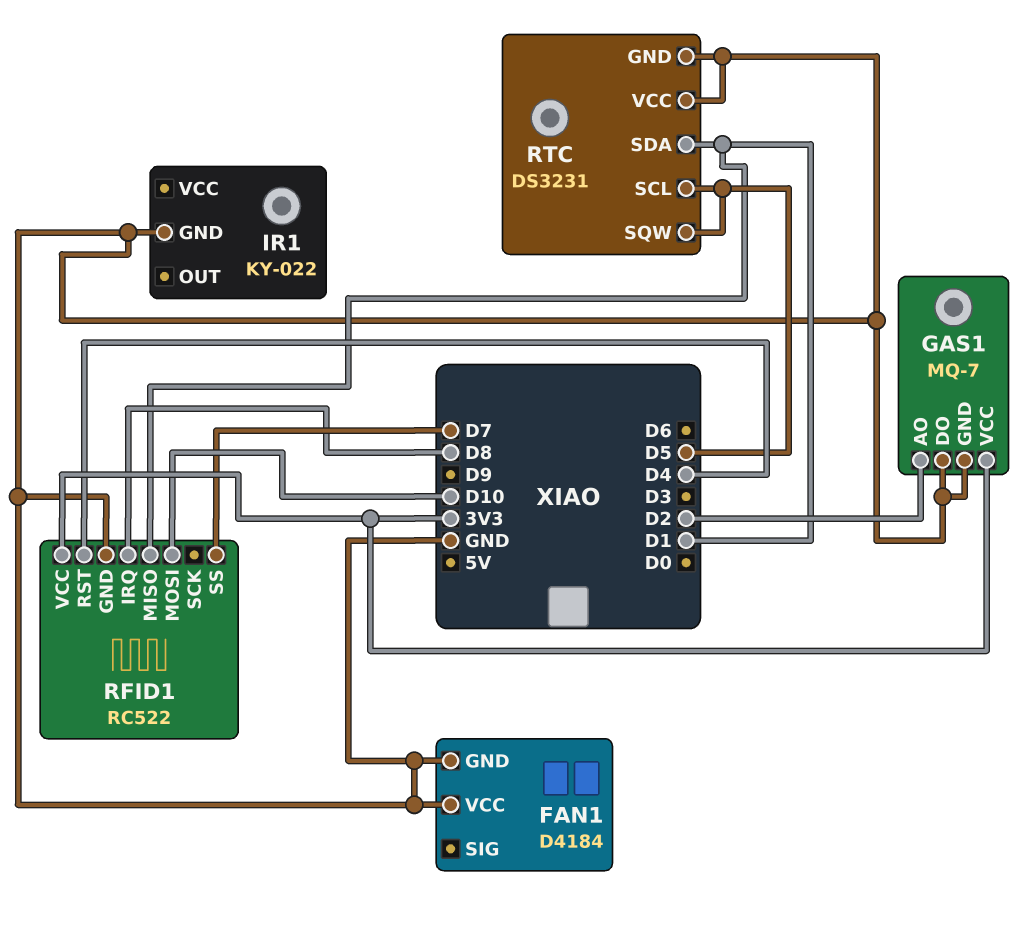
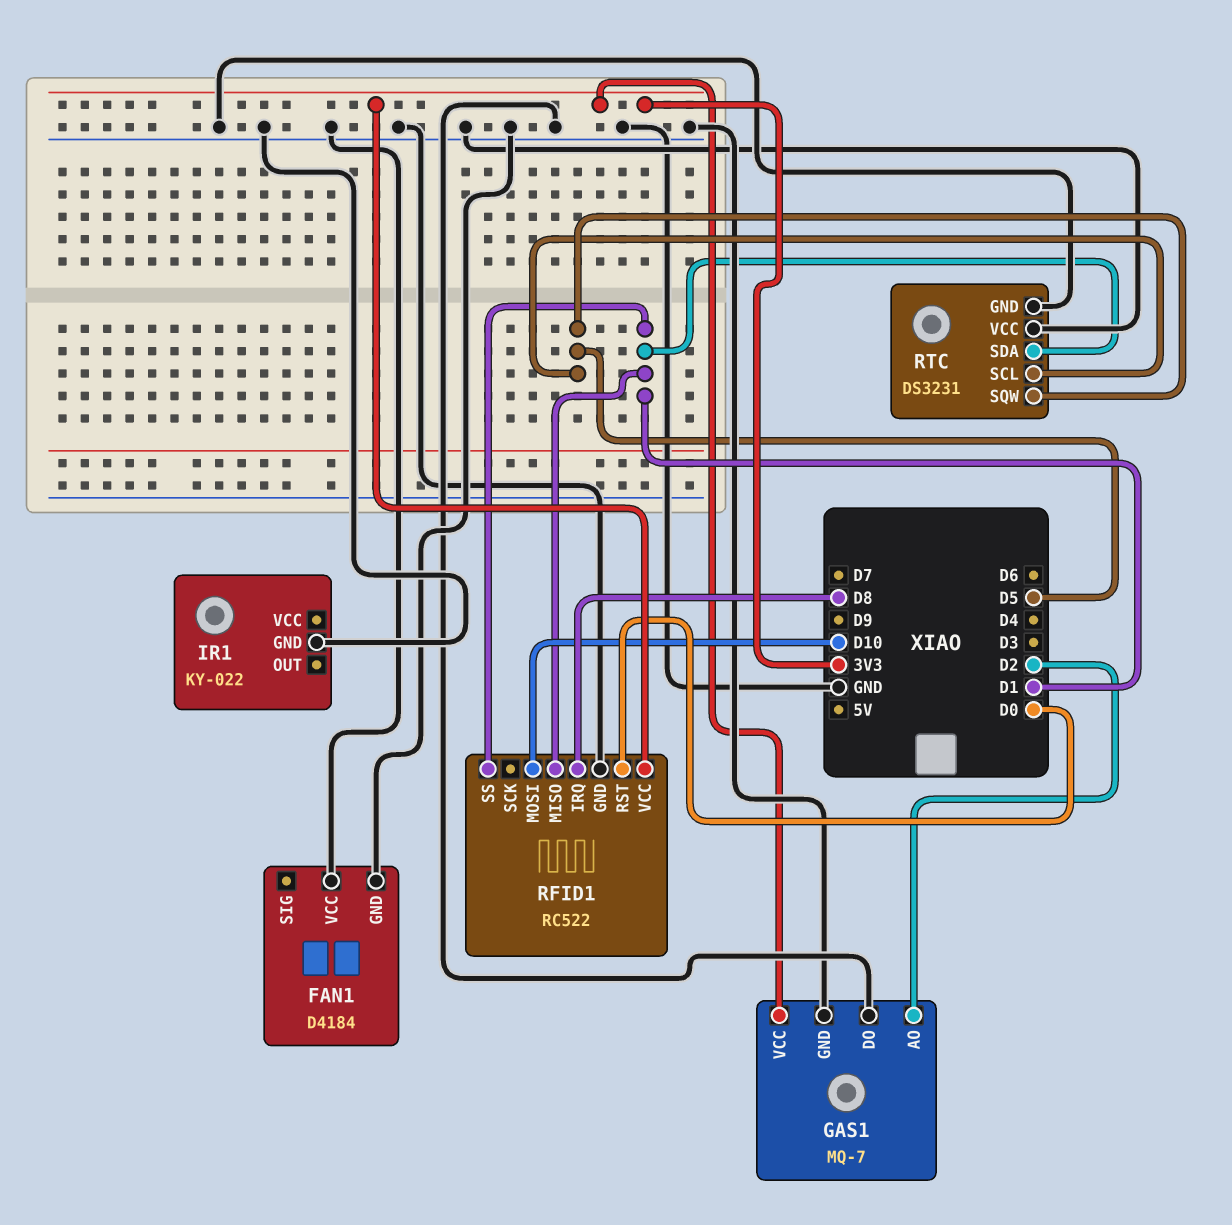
RFID1 pin RST: D4 -> D0
RFID1 pin SS: D7 -> D1

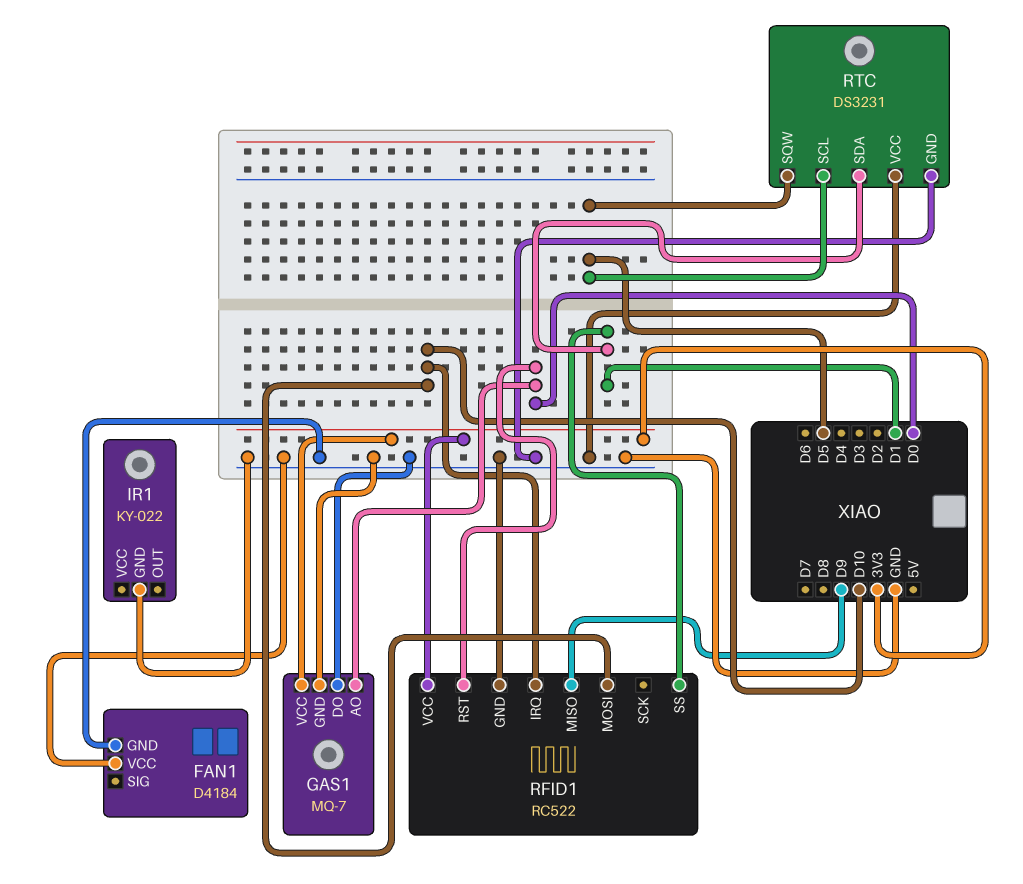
GAS1 pin AO: D2 -> D0
RFID1 pin IRQ: D8 -> D10
RFID1 pin MISO: D1 -> D9

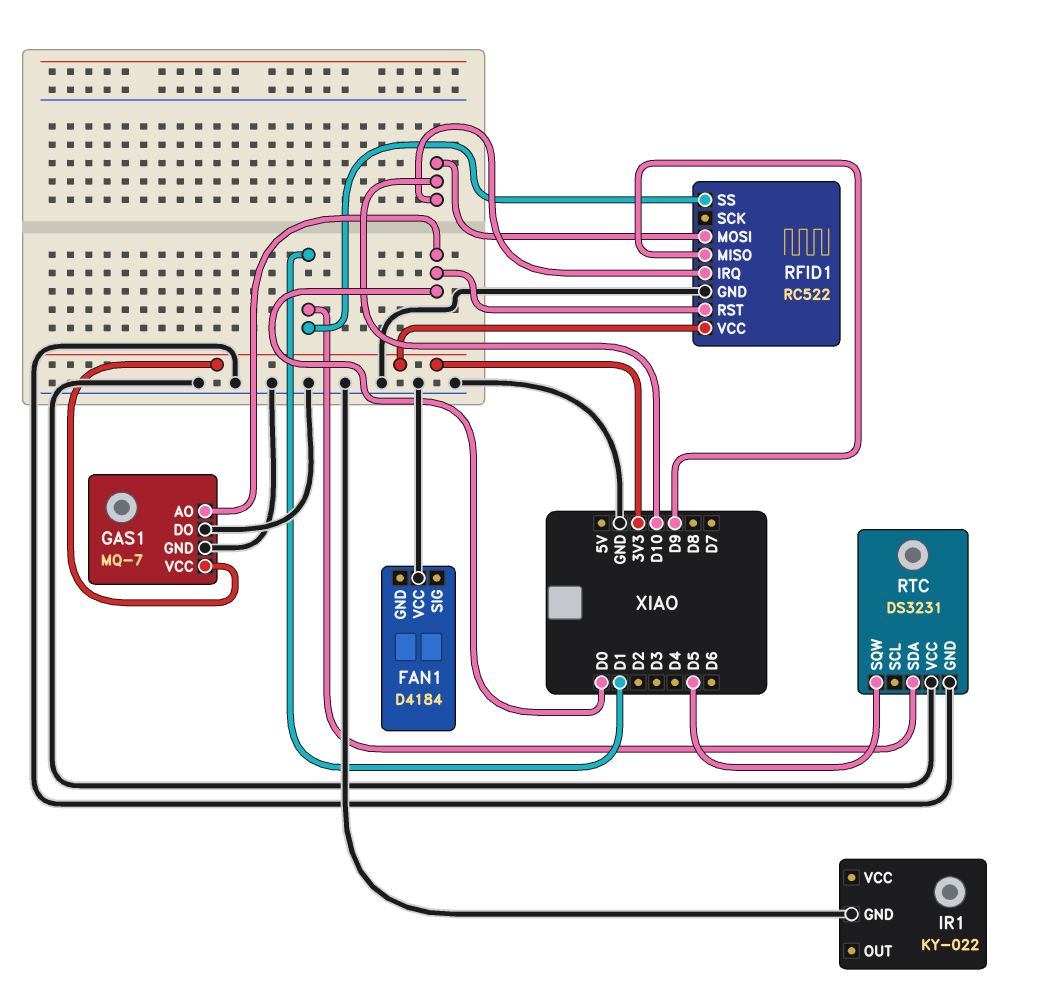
FAN1 pin GND: GND -> none
RTC pin SCL: D5 -> none

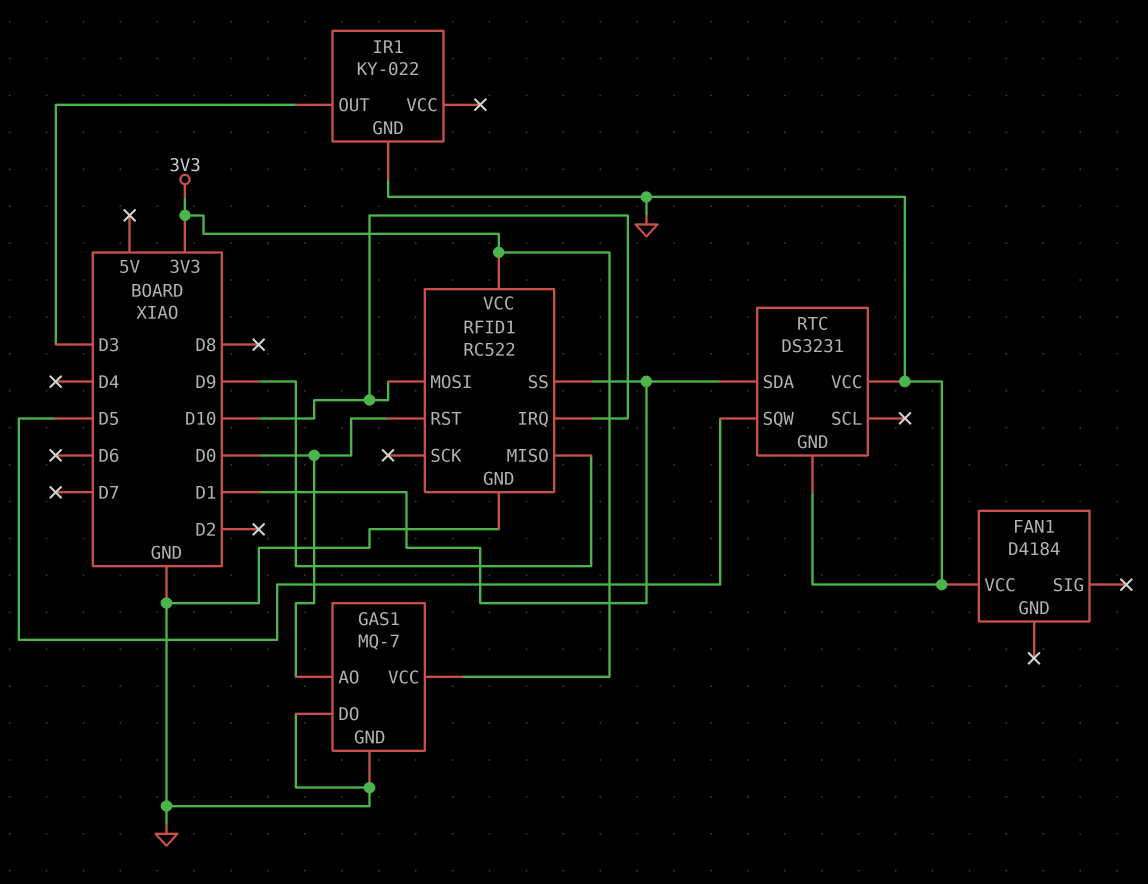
IR1 pin OUT: none -> D3

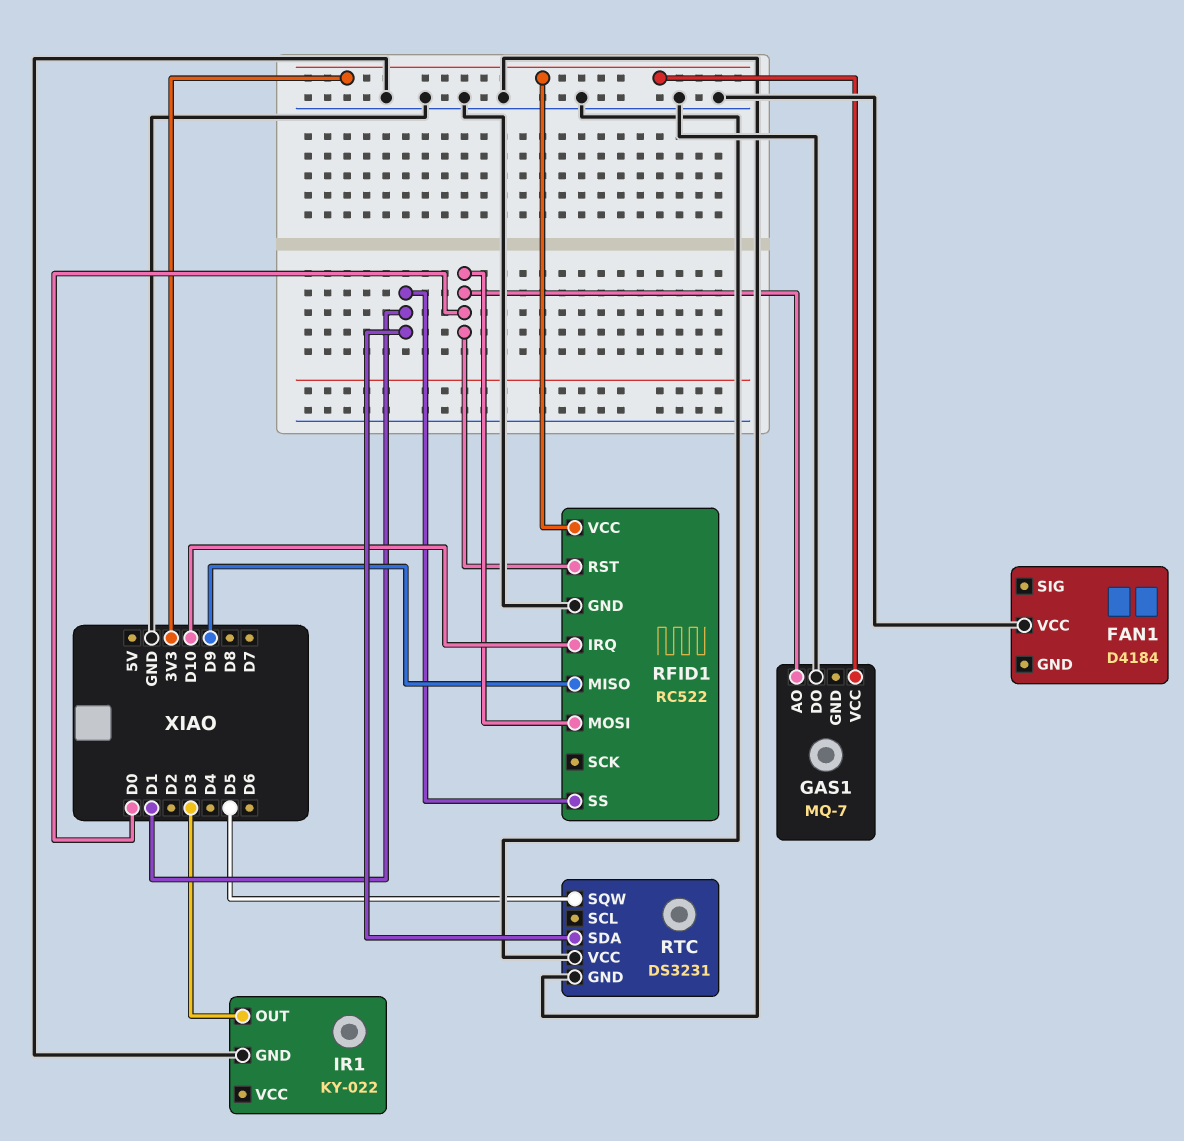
GAS1 pin GND: GND -> none
RFID1 pin MOSI: D10 -> D0

